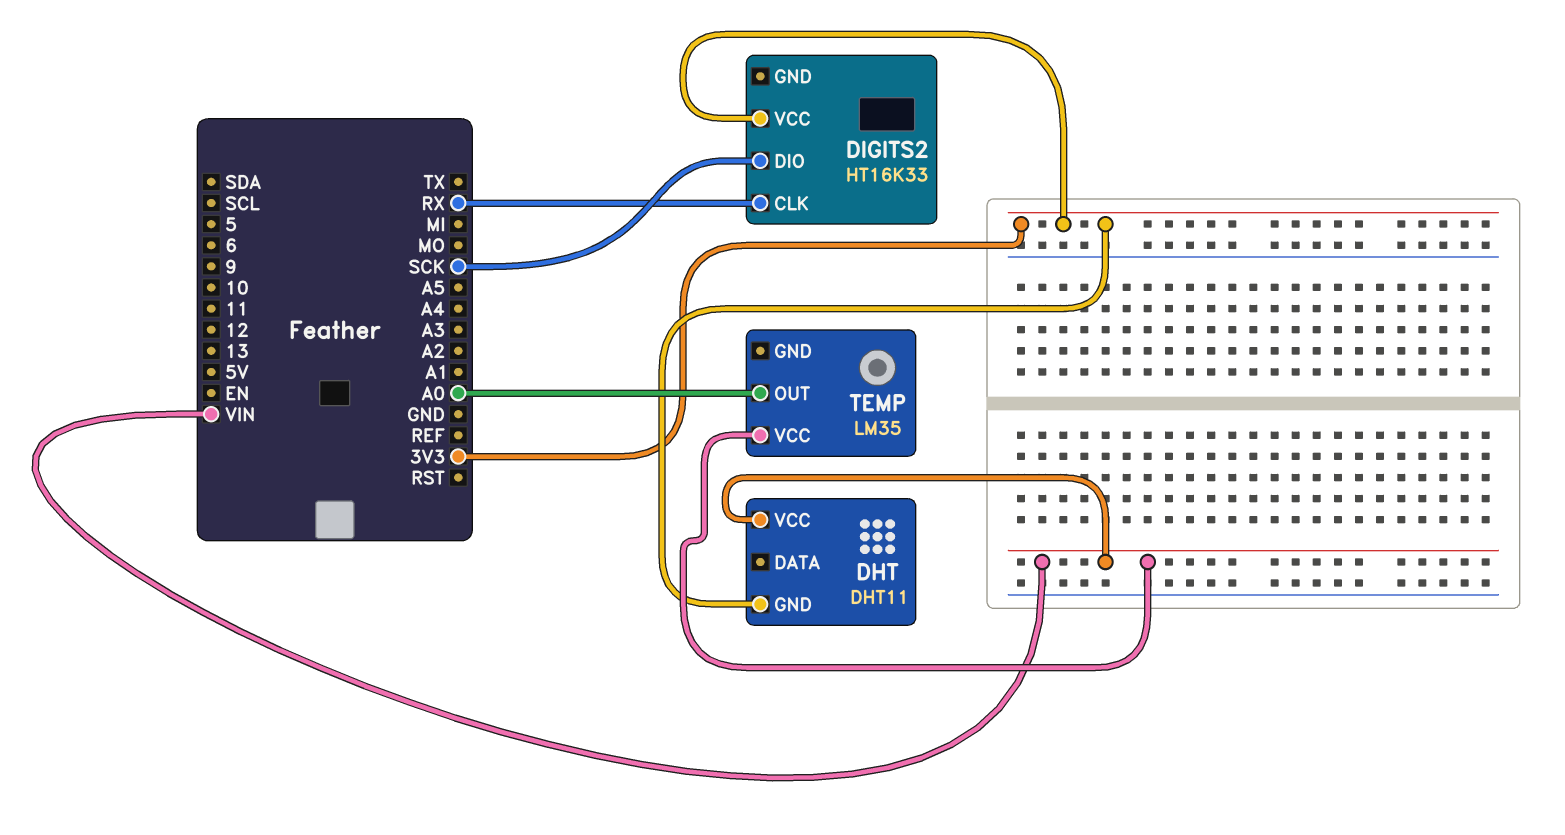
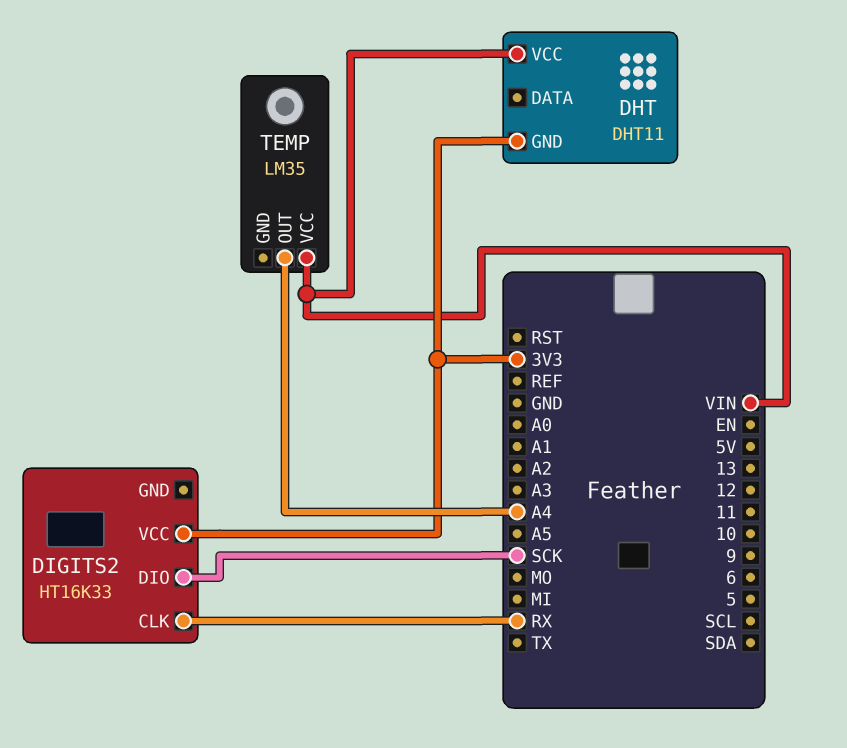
TEMP pin OUT: A0 -> A4

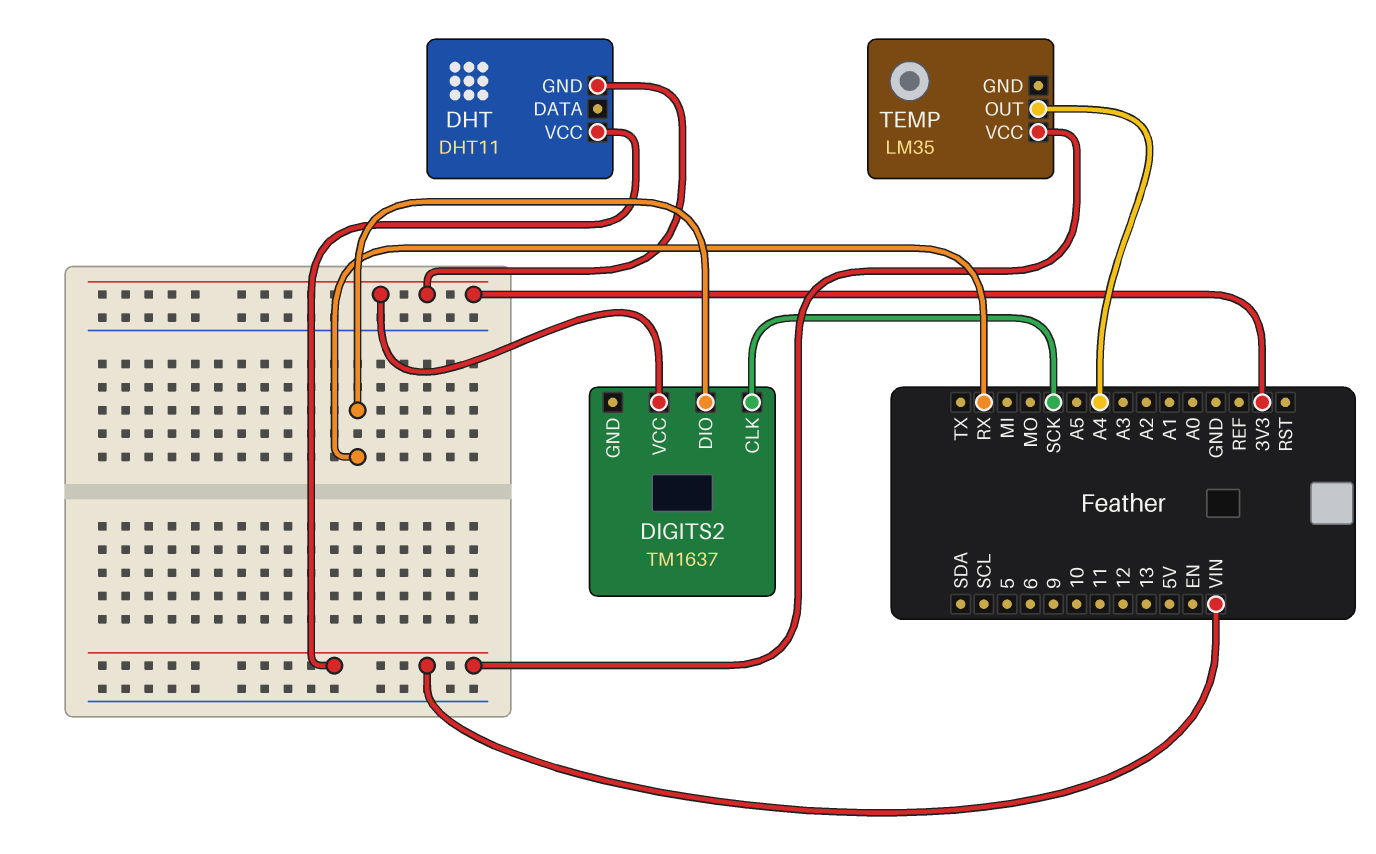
DIGITS2: HT16K33 -> TM1637
DIGITS2 pin CLK: RX -> SCK
DIGITS2 pin DIO: SCK -> RX

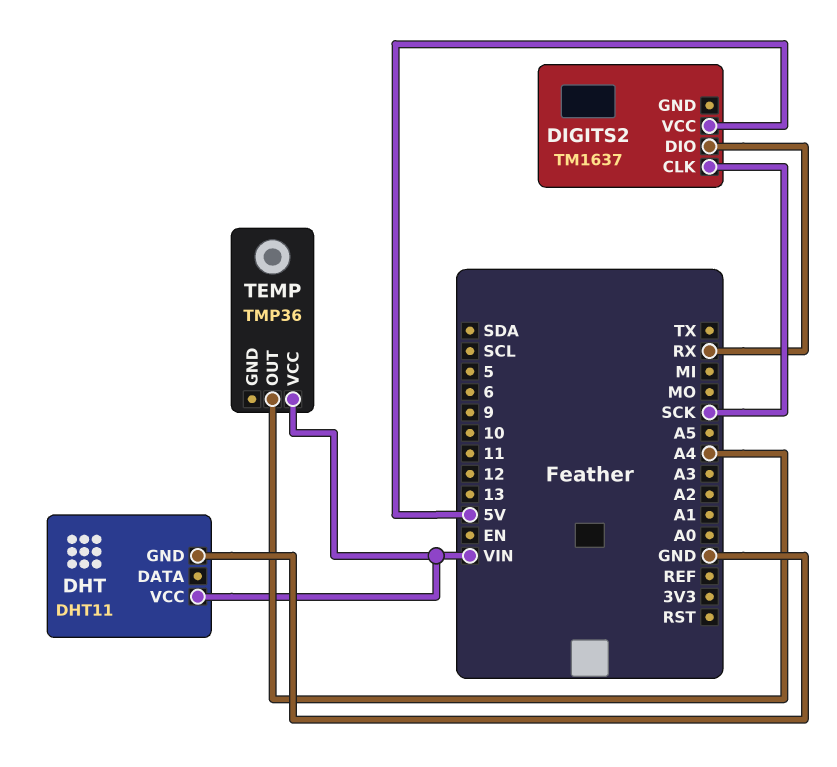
DHT pin GND: 3V3 -> GND
DIGITS2 pin VCC: 3V3 -> 5V
TEMP: LM35 -> TMP36

